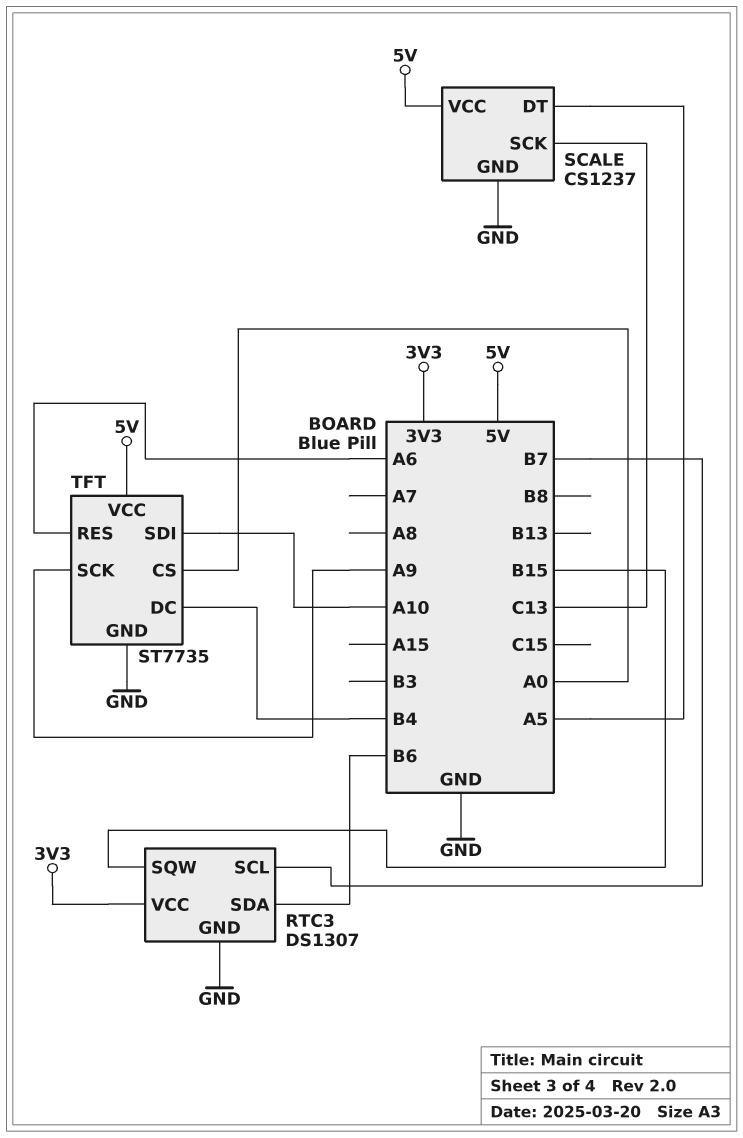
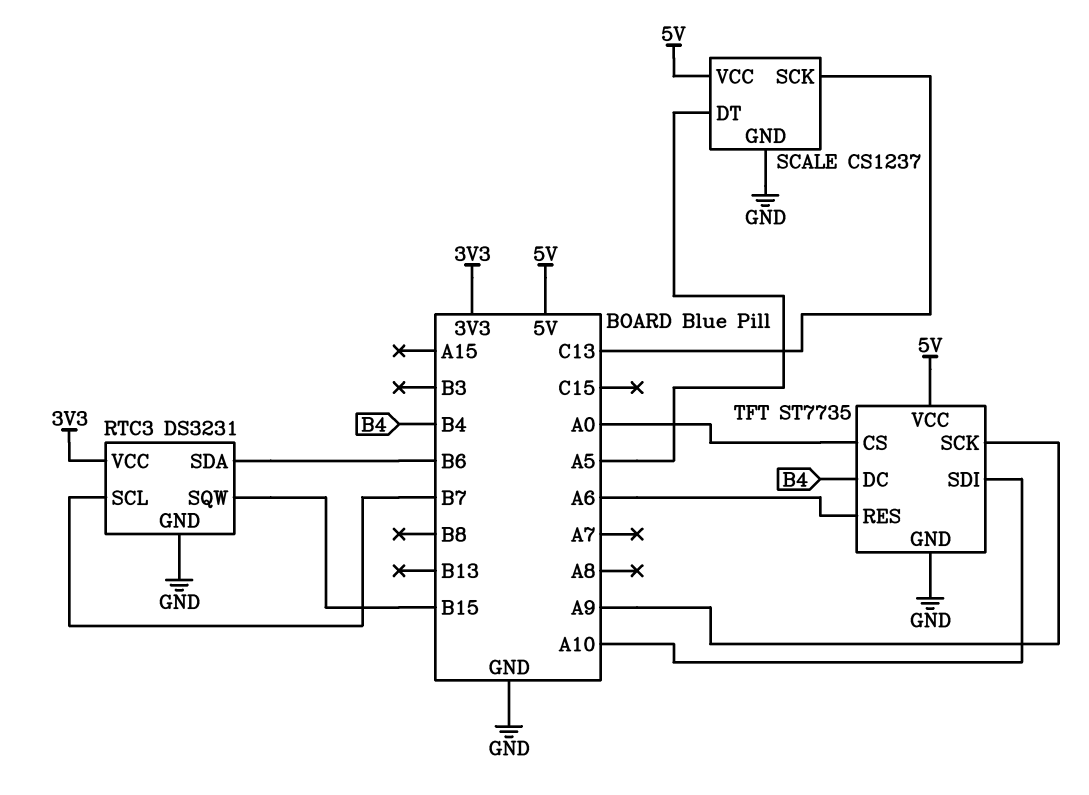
RTC3: DS1307 -> DS3231

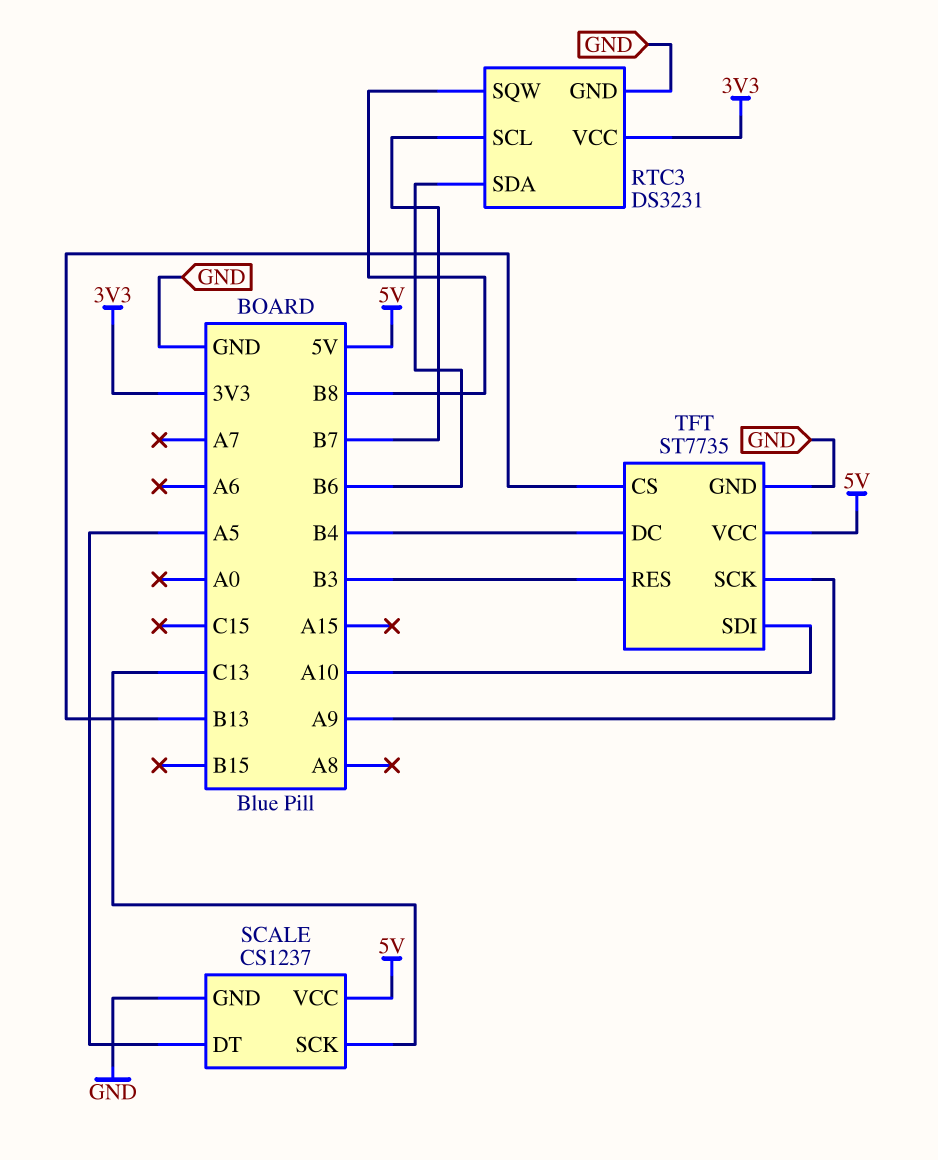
RTC3 pin SQW: B15 -> B8
TFT pin CS: A0 -> B13
TFT pin RES: A6 -> B3

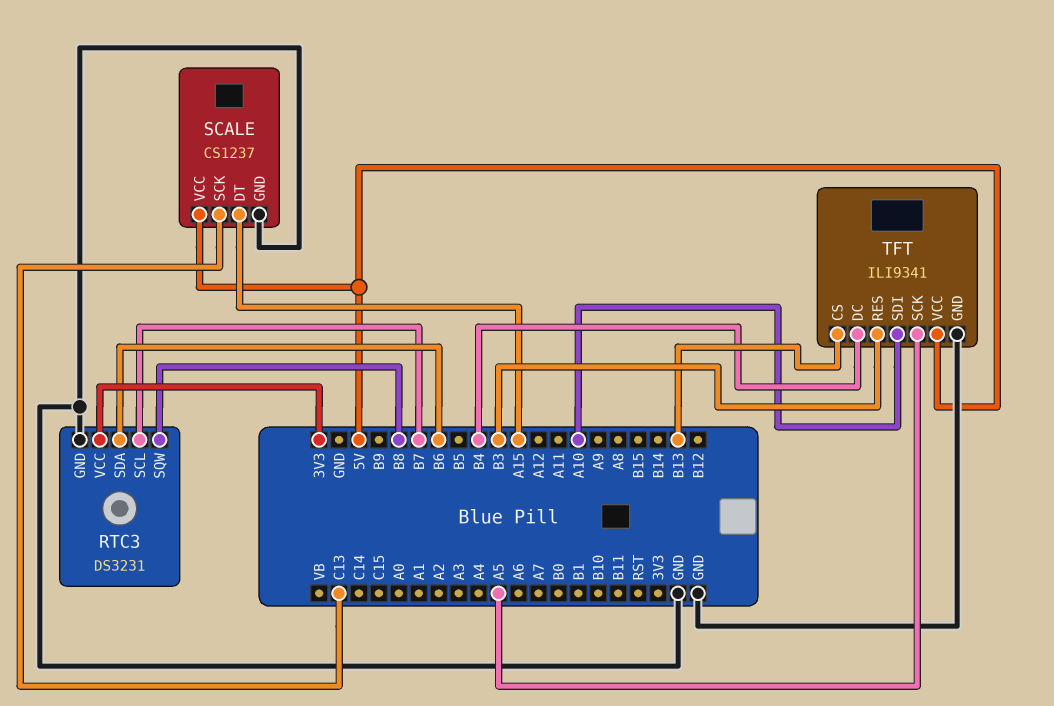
SCALE pin DT: A5 -> A15
TFT: ST7735 -> ILI9341
TFT pin SCK: A9 -> A5

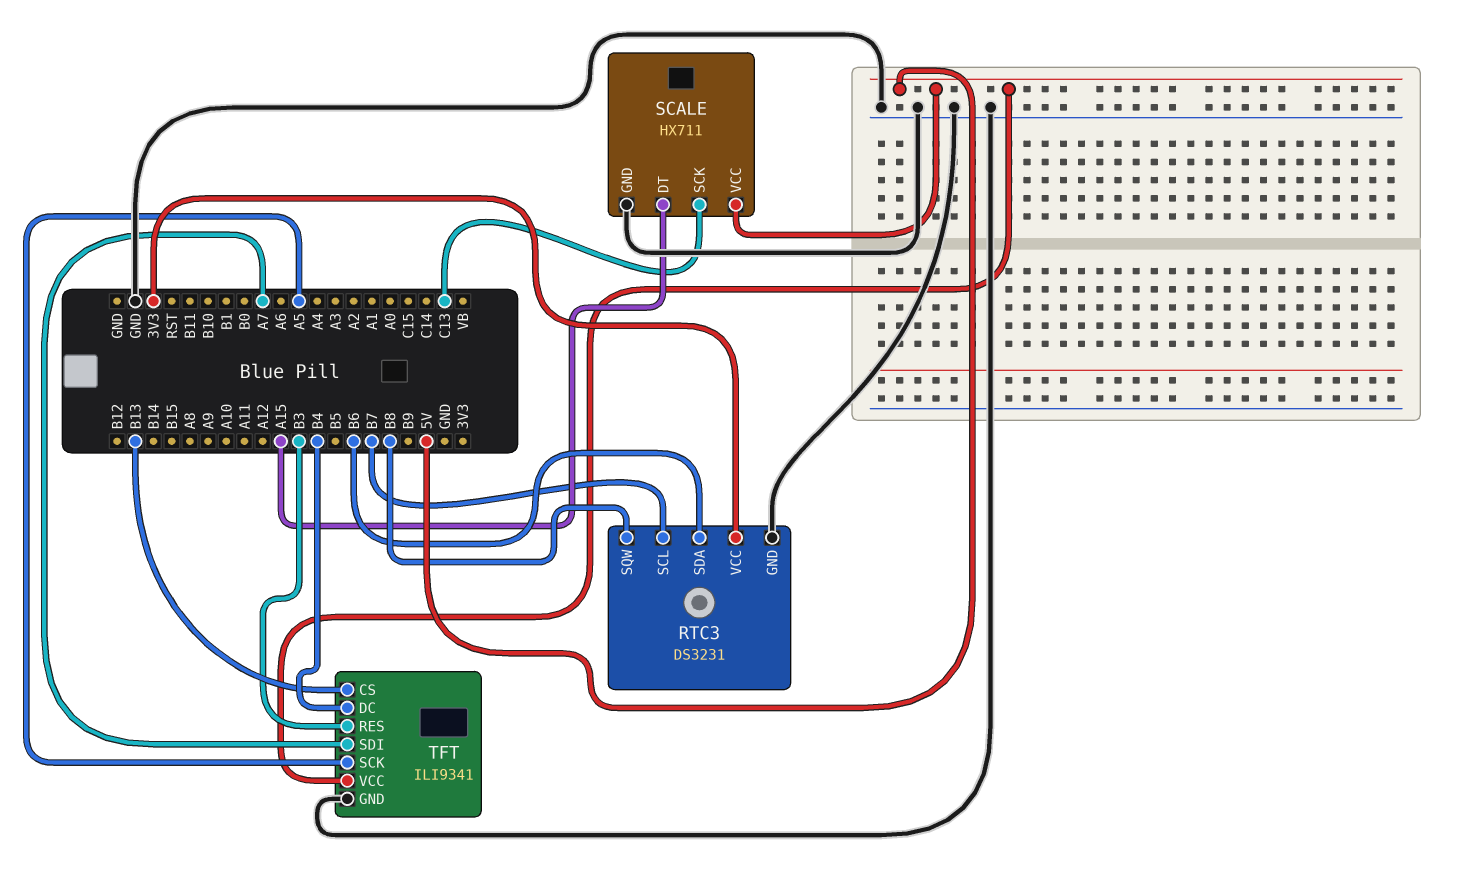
SCALE: CS1237 -> HX711
TFT pin SDI: A10 -> A7

